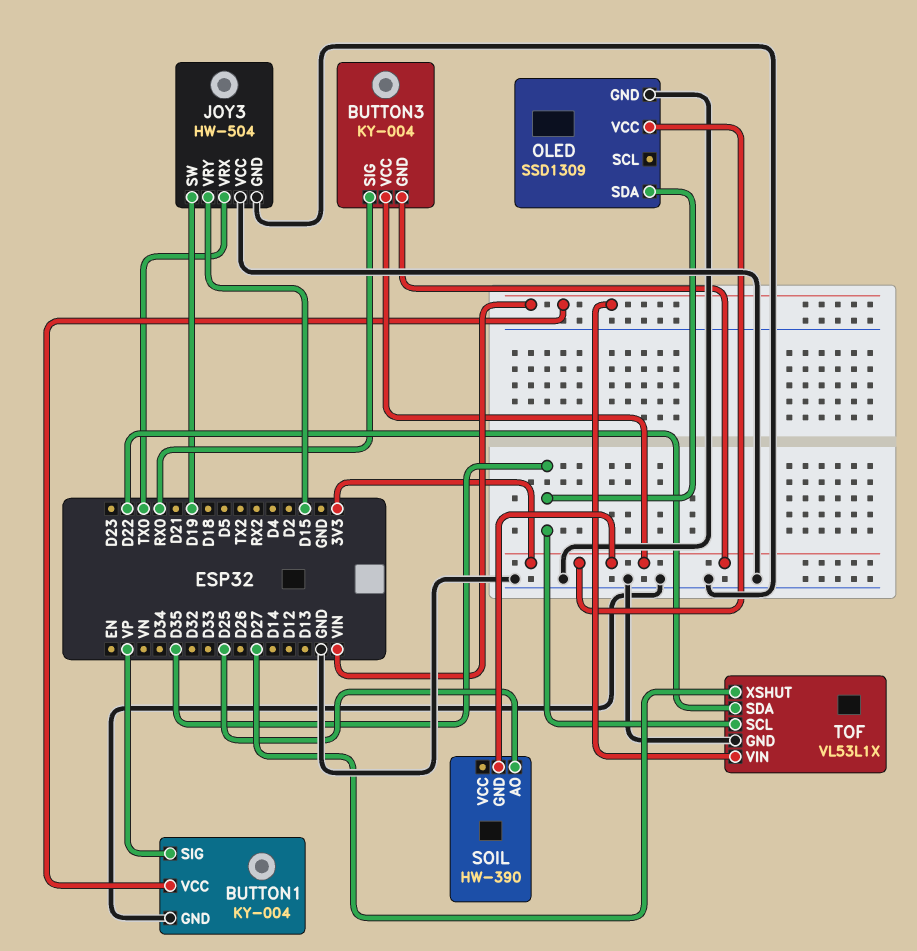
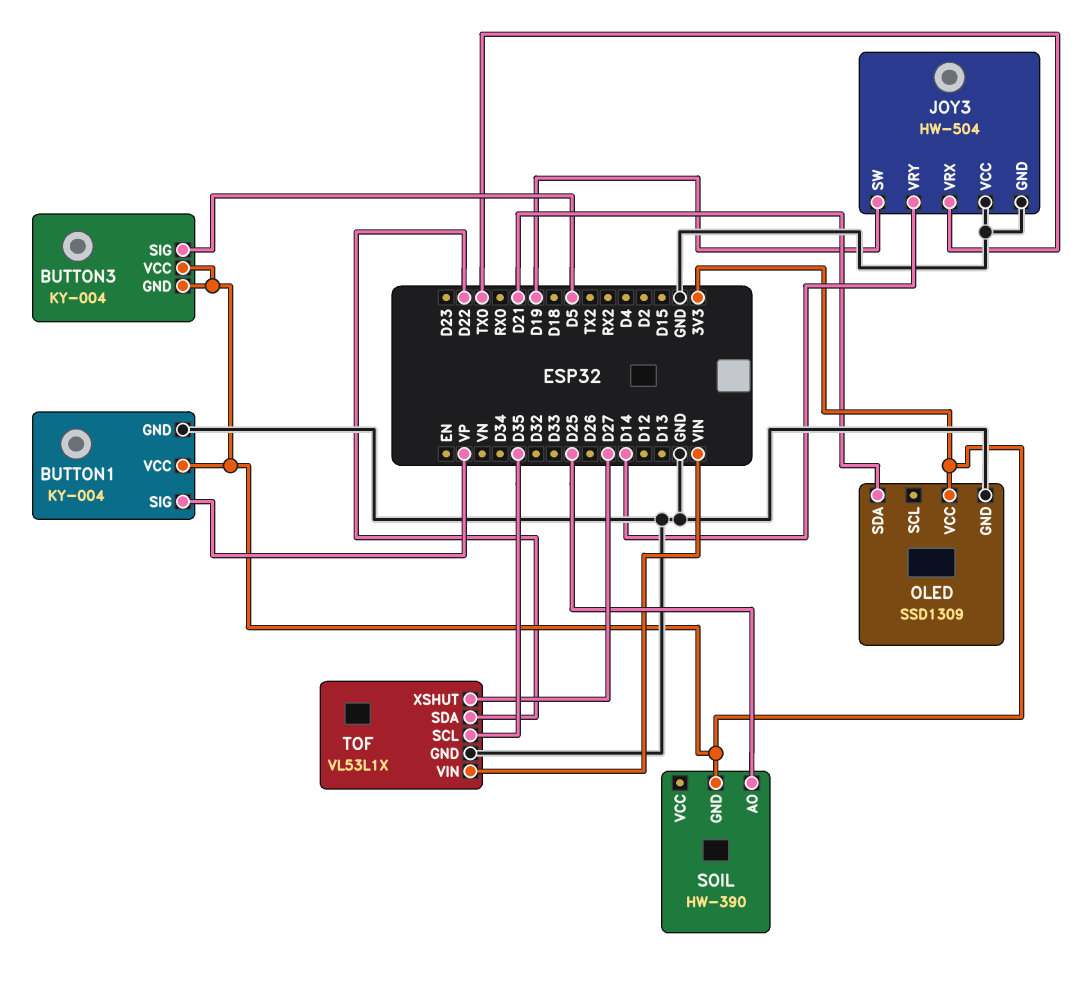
BUTTON1 pin VCC: VIN -> 3V3
BUTTON3 pin SIG: RX0 -> D5
JOY3 pin VRY: D15 -> D14
OLED pin SDA: D35 -> D21

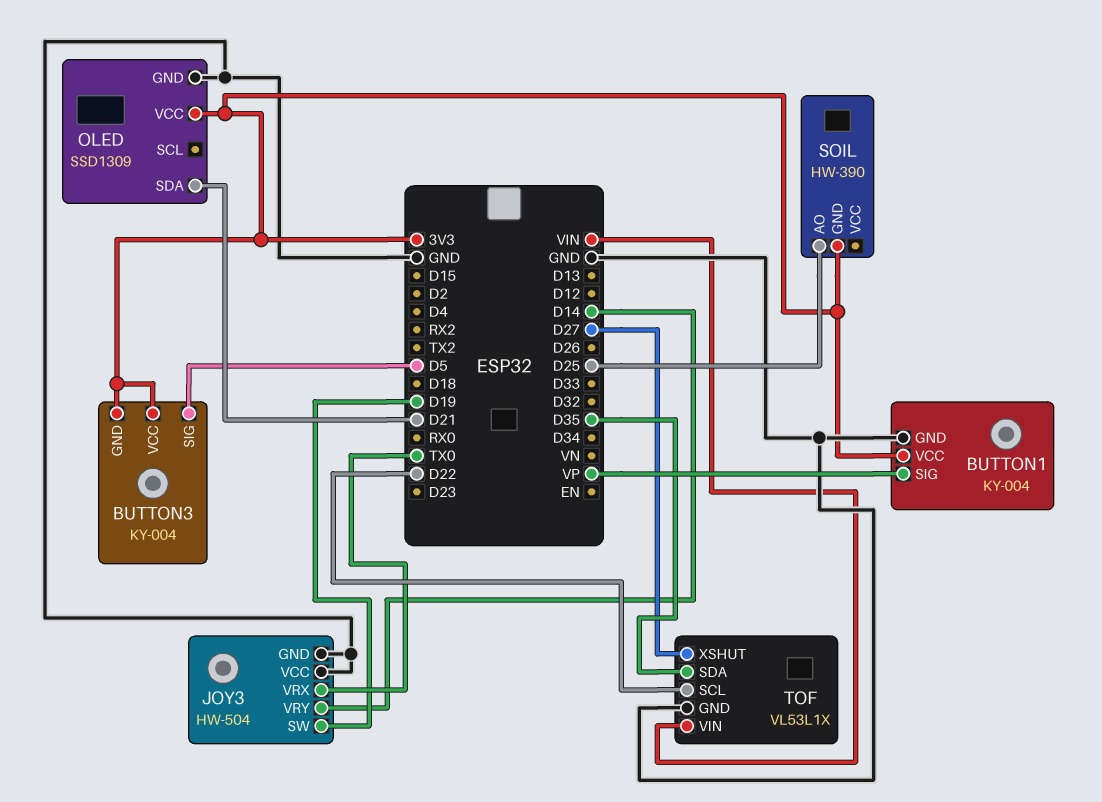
TOF pin SCL: D35 -> D22
TOF pin SDA: D22 -> D35

